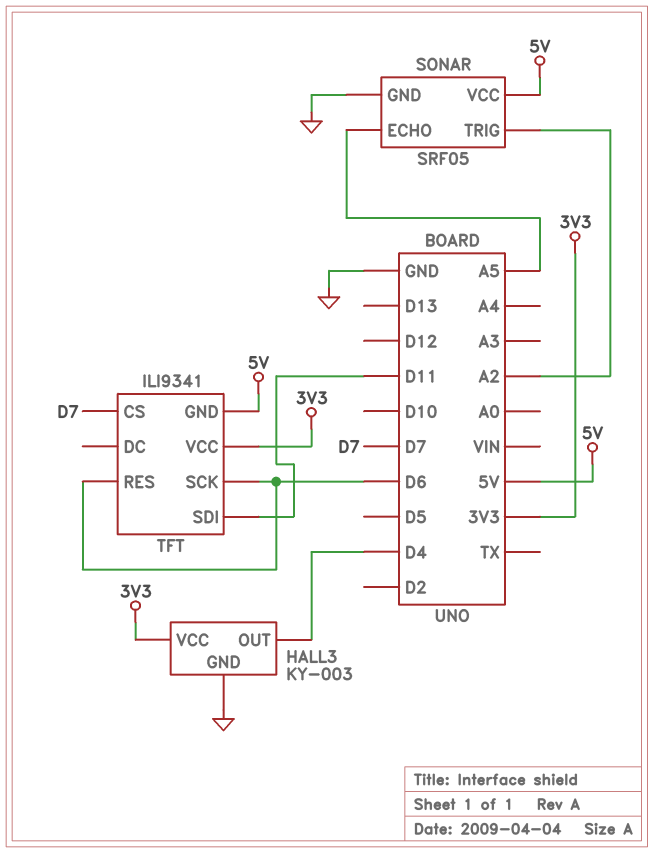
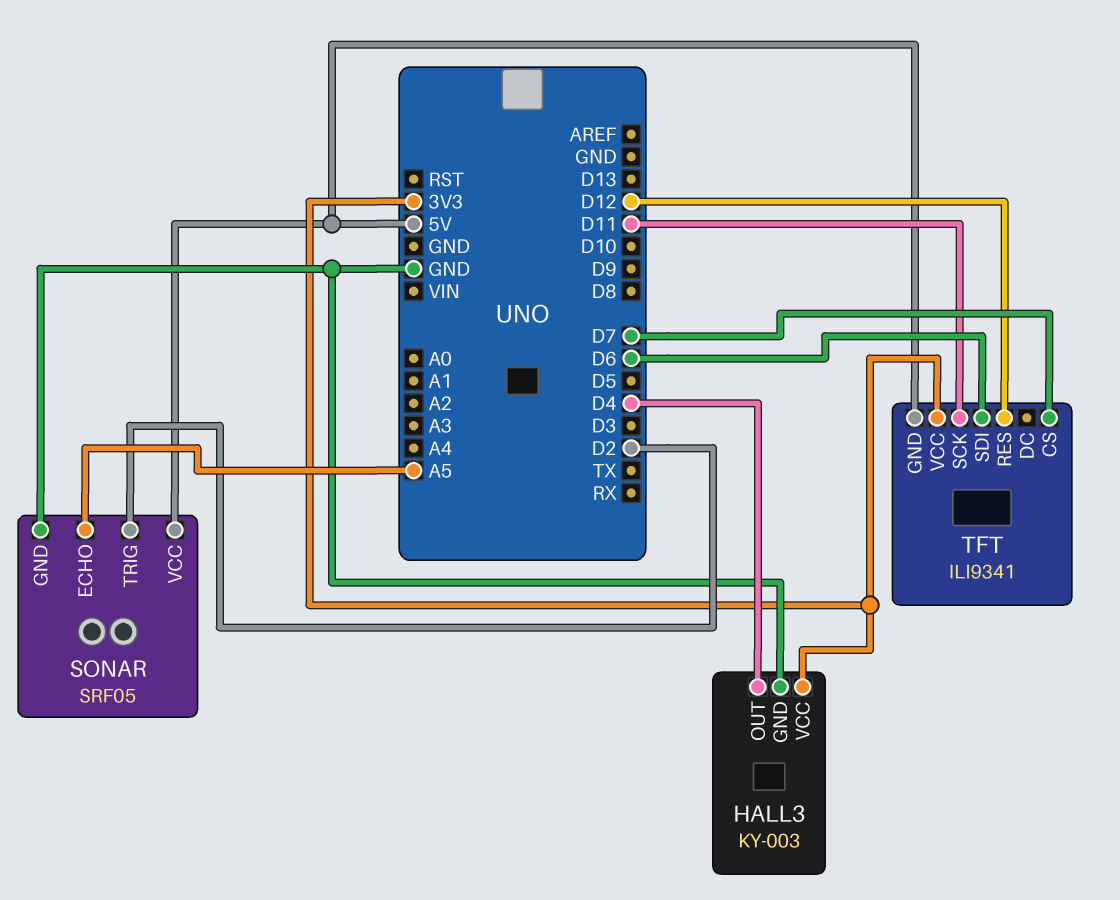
SONAR pin TRIG: A2 -> D2
TFT pin RES: D6 -> D12
TFT pin SCK: D6 -> D11
TFT pin SDI: D11 -> D6

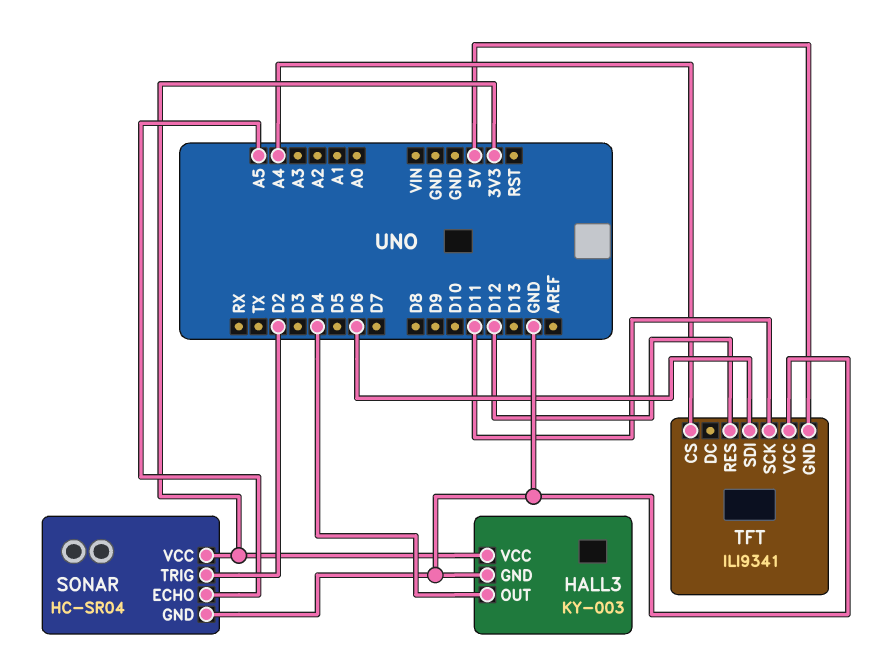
SONAR: SRF05 -> HC-SR04
SONAR pin VCC: 5V -> 3V3
TFT pin CS: D7 -> A4
TFT pin VCC: 3V3 -> GND

